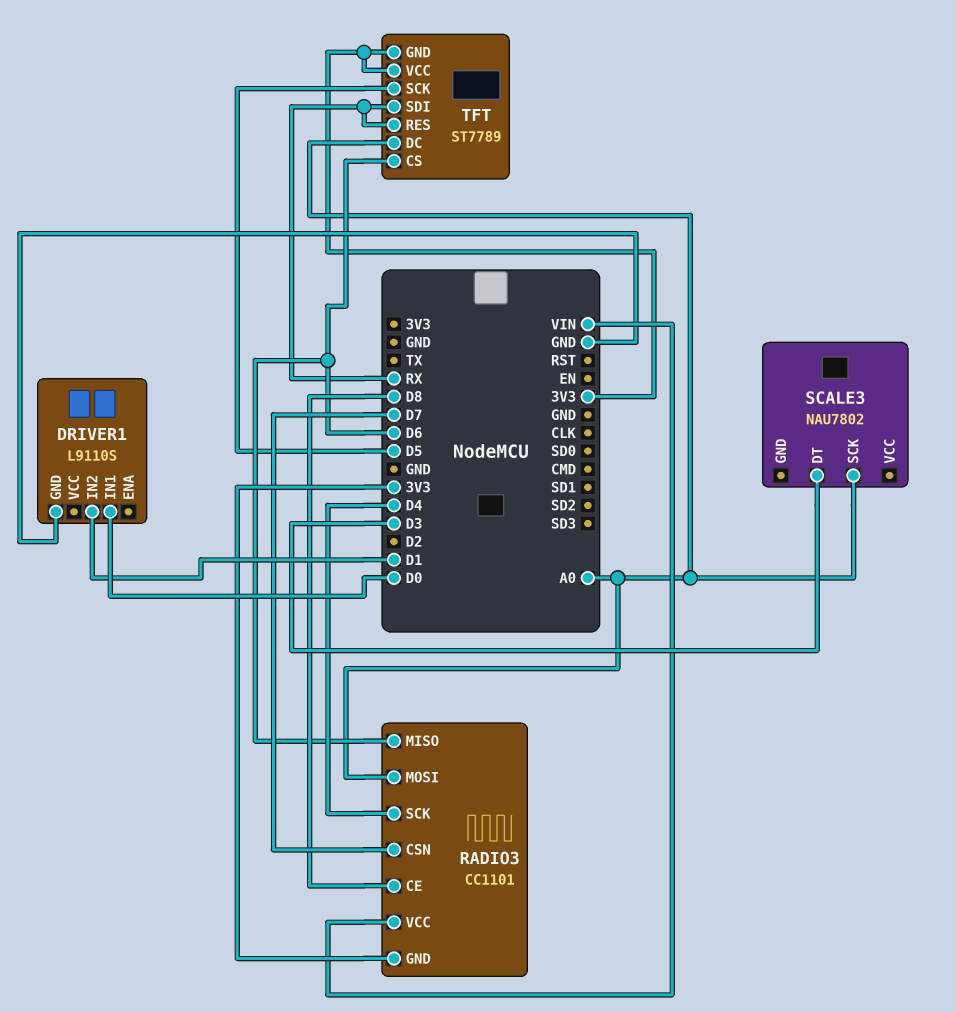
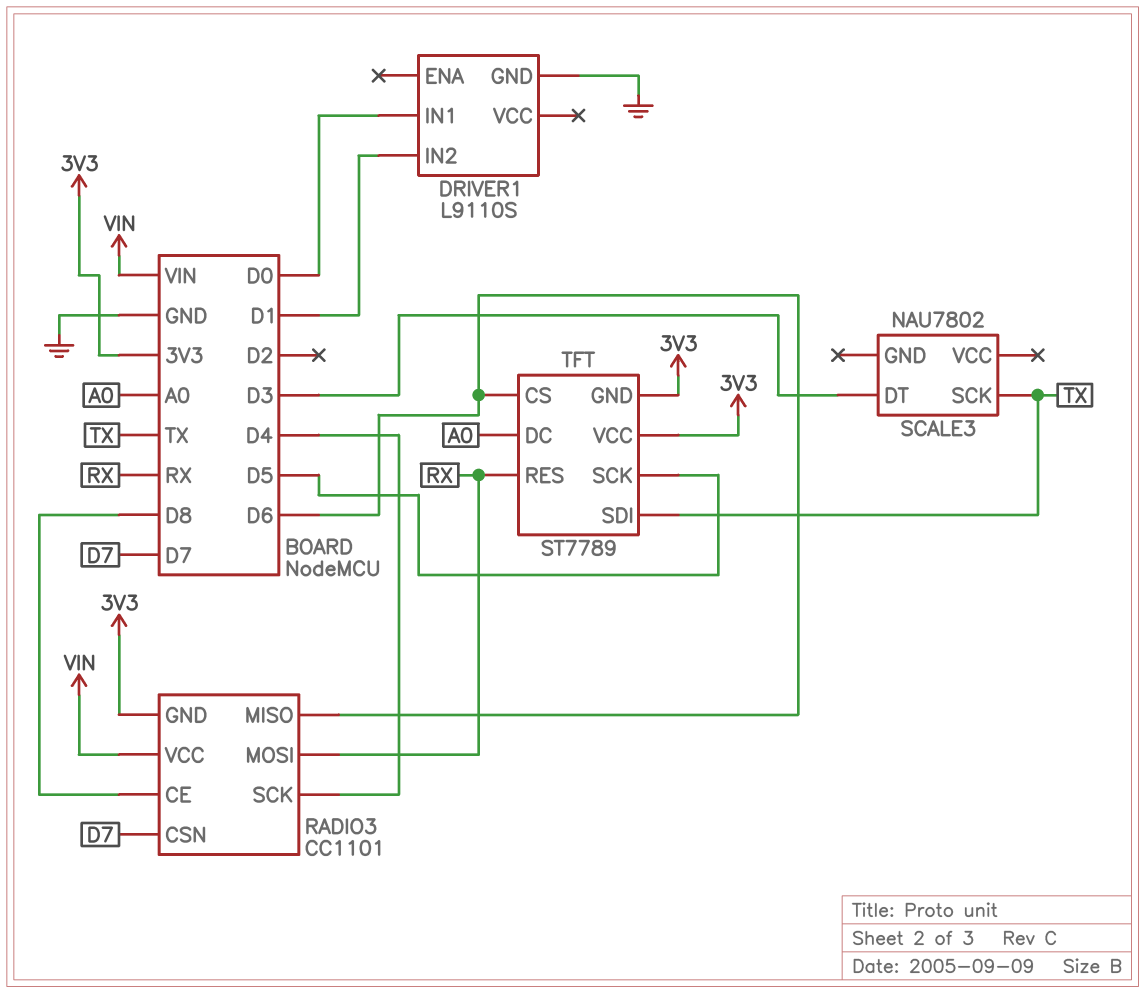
RADIO3 pin MOSI: A0 -> RX
SCALE3 pin SCK: A0 -> TX
TFT pin SDI: RX -> TX

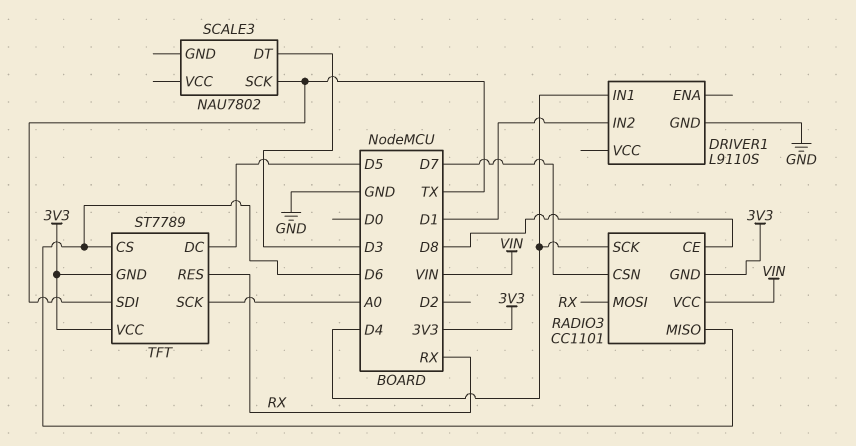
DRIVER1 pin IN1: D0 -> D4
TFT pin DC: A0 -> D5
TFT pin SCK: D5 -> A0

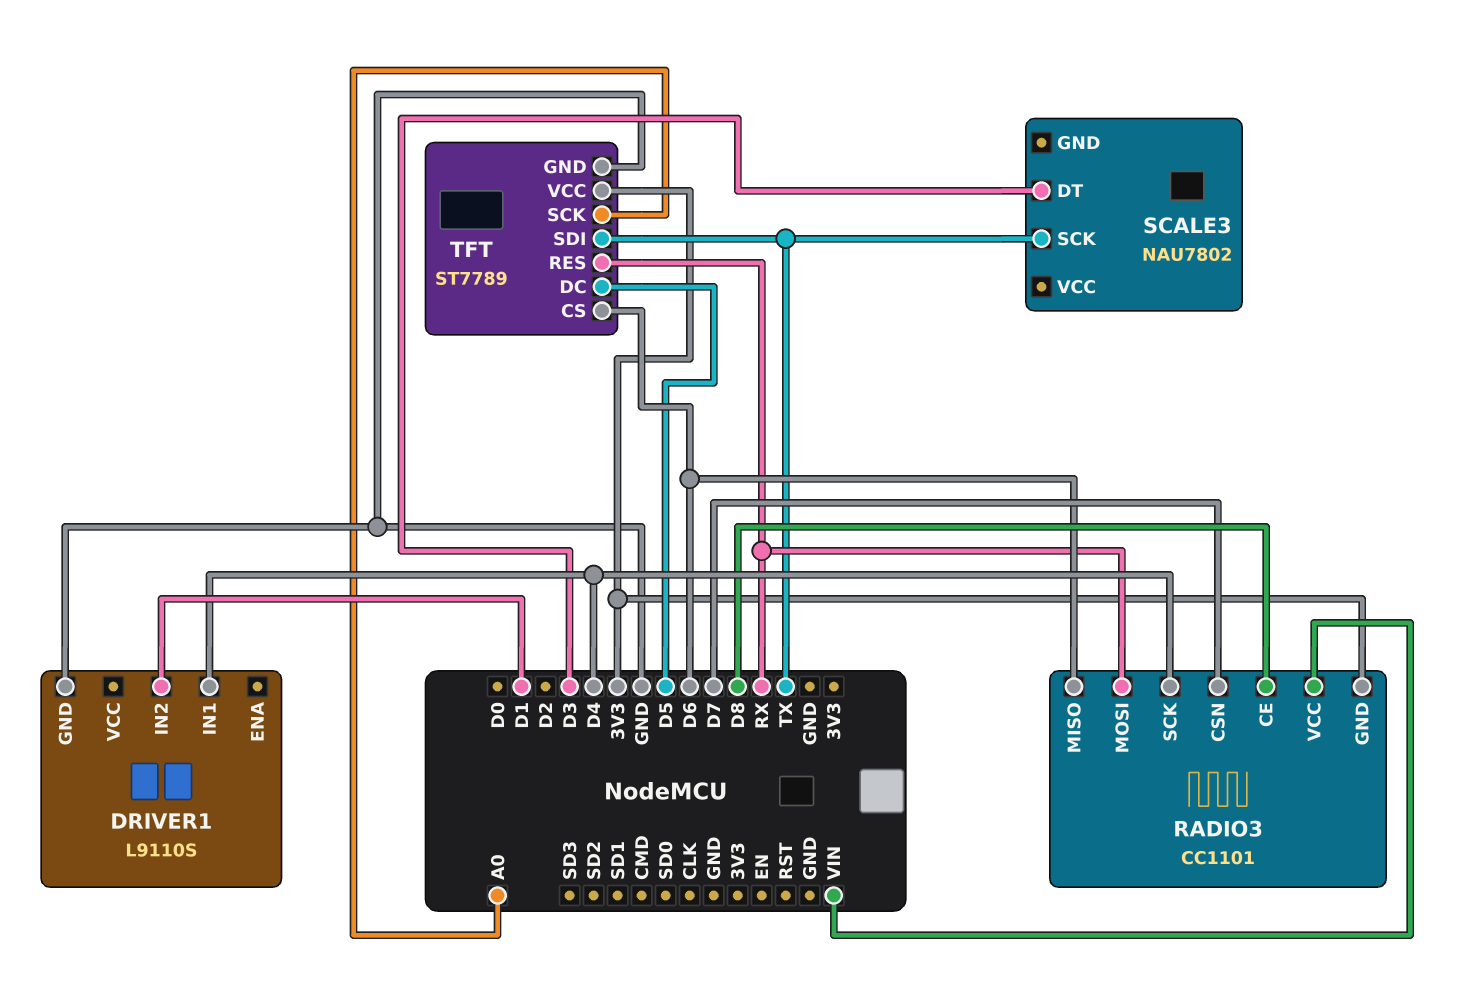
TFT pin GND: 3V3 -> GND

